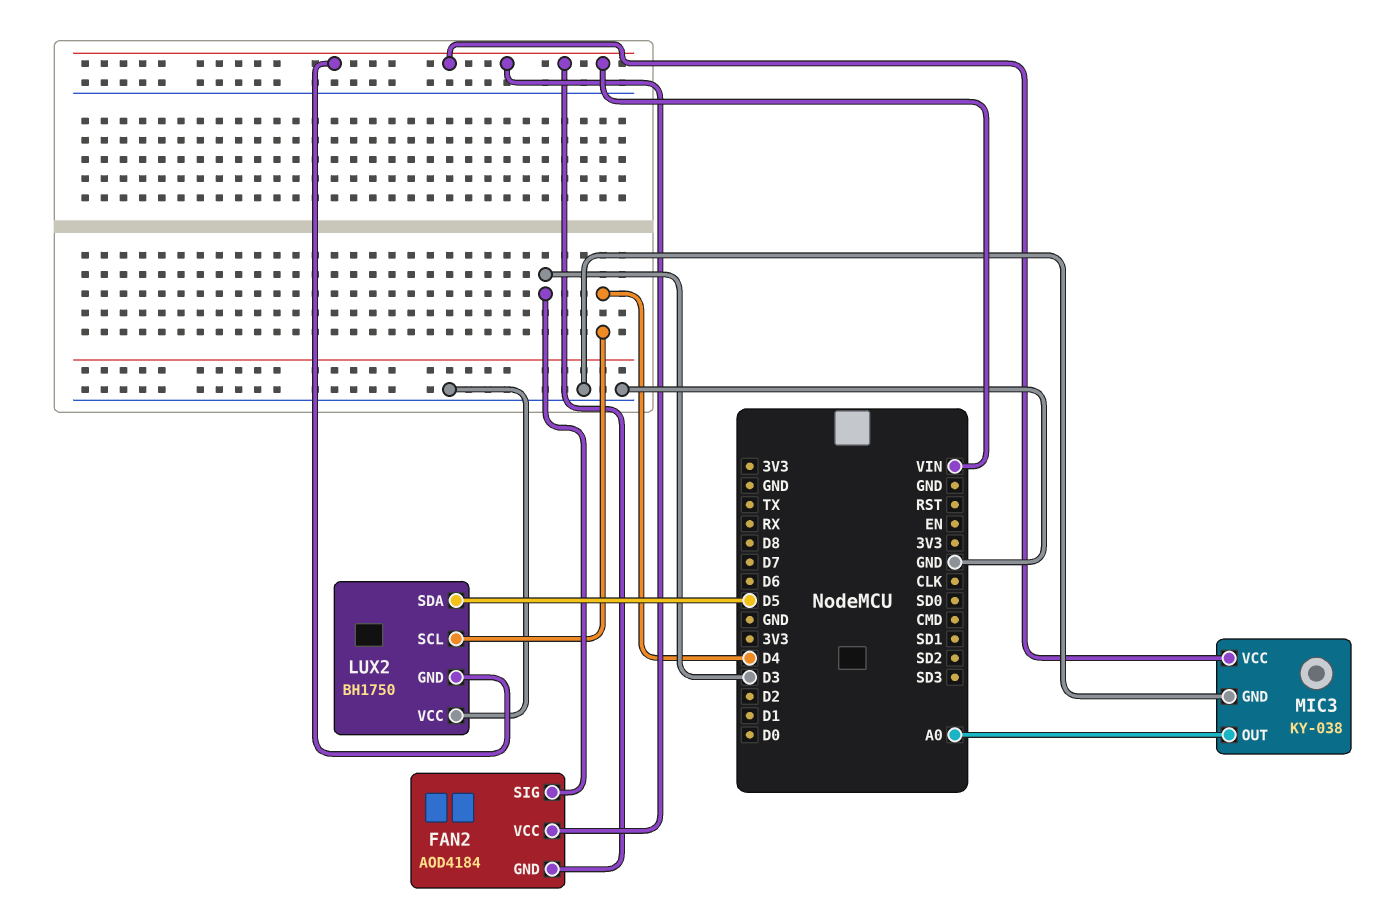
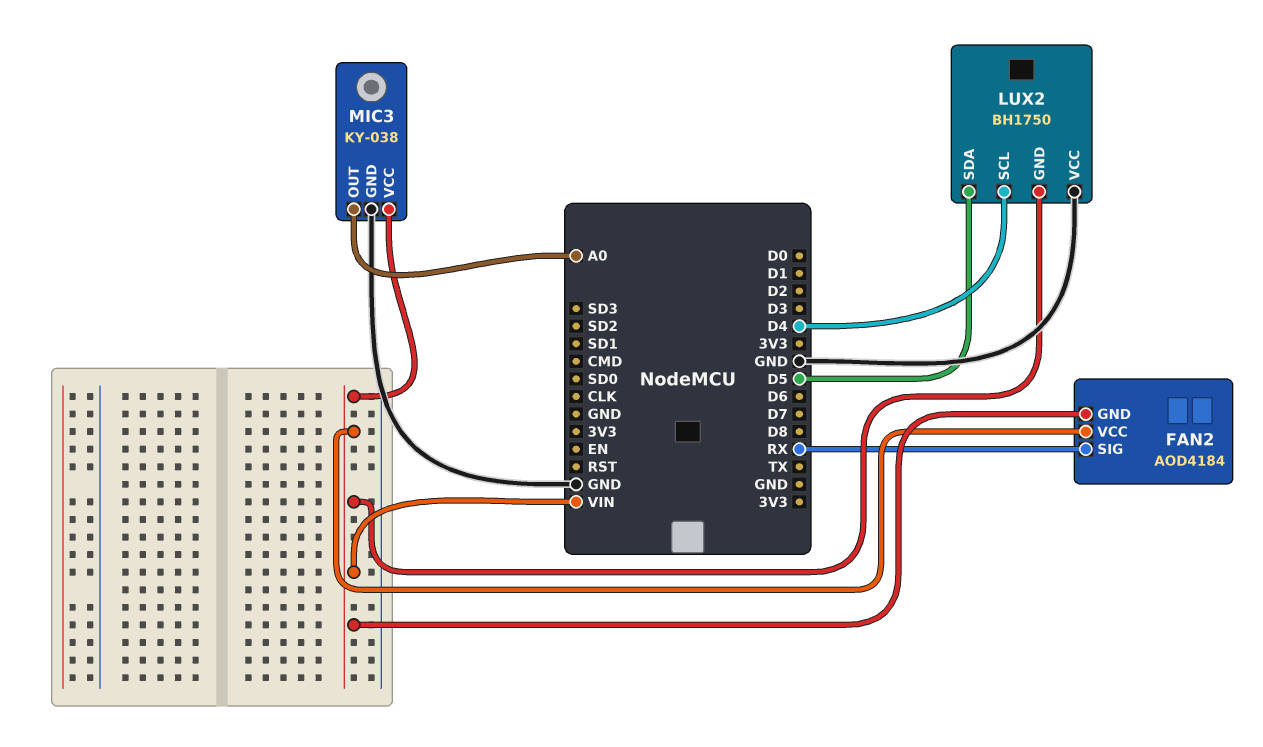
FAN2 pin SIG: D3 -> RX

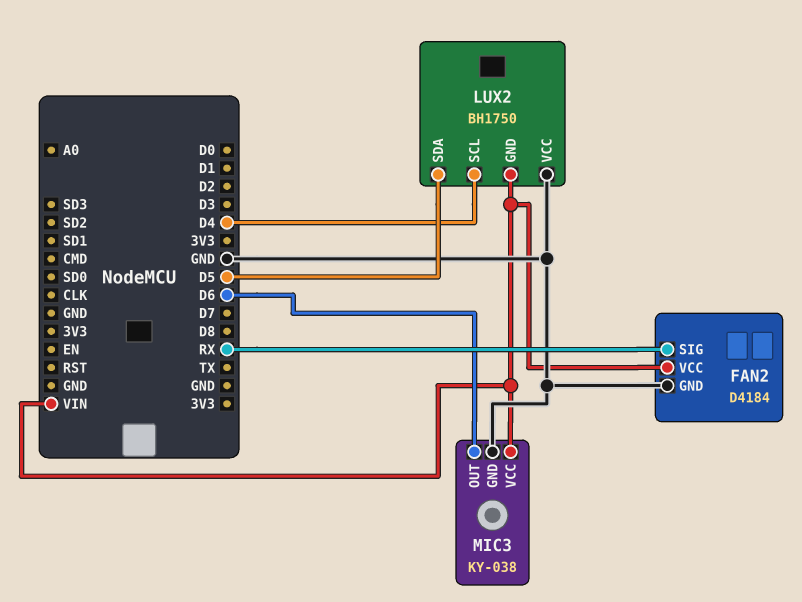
FAN2: AOD4184 -> D4184
FAN2 pin GND: VIN -> GND
MIC3 pin OUT: A0 -> D6

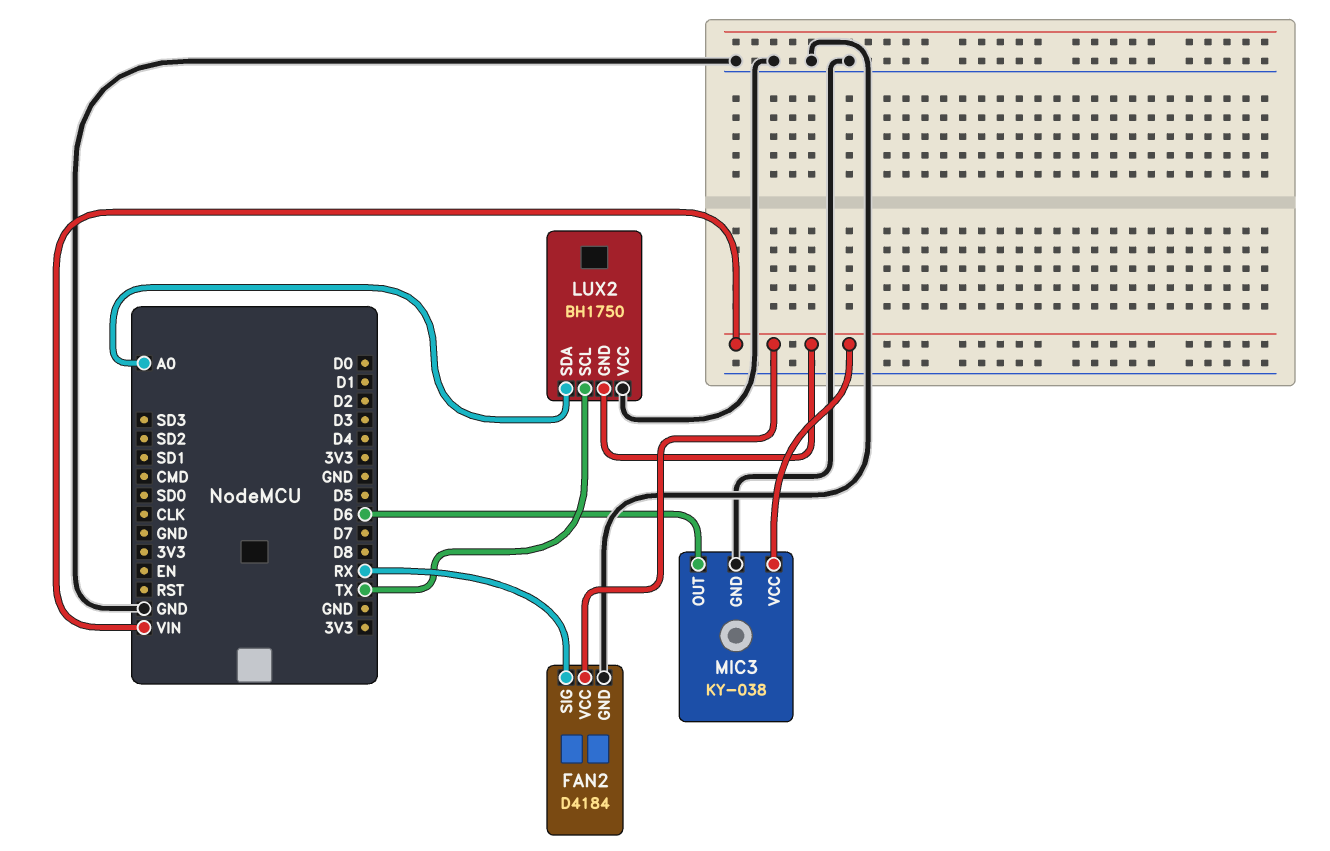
LUX2 pin SCL: D4 -> TX
LUX2 pin SDA: D5 -> A0

